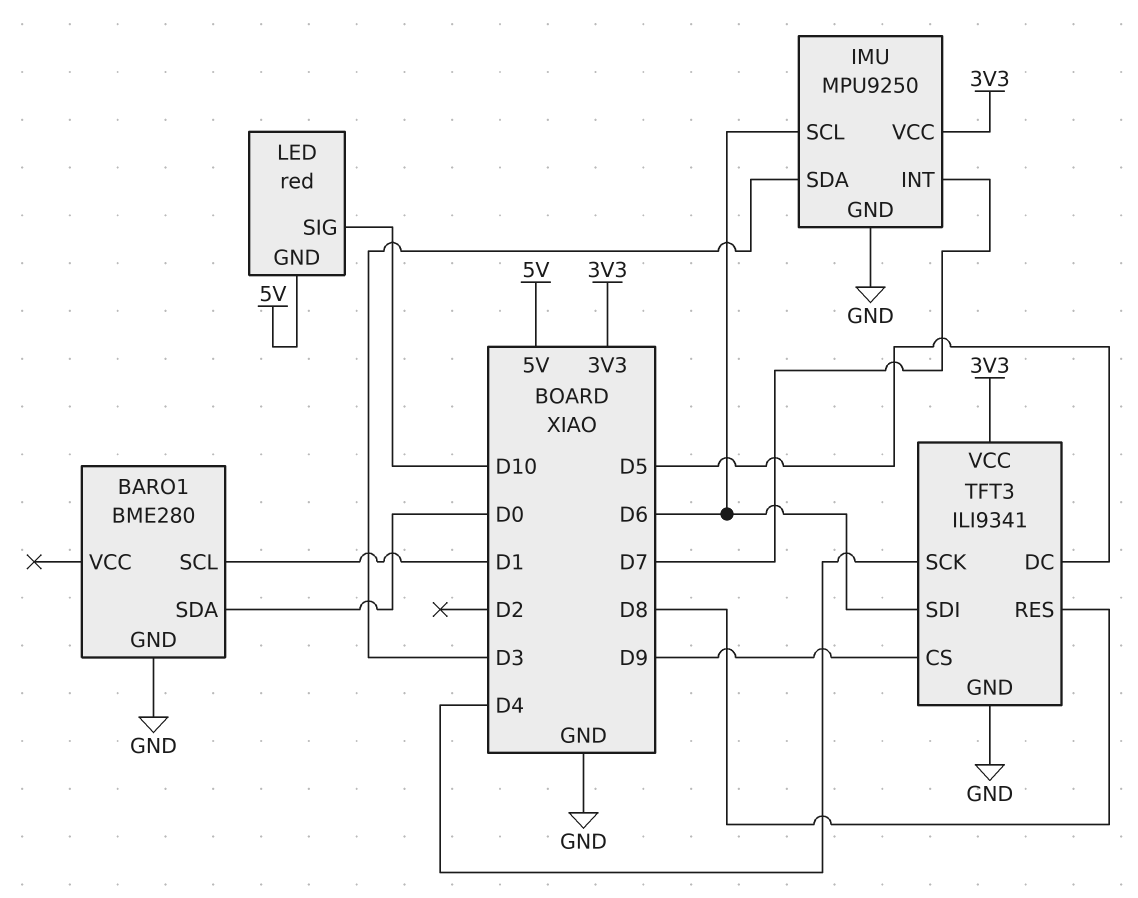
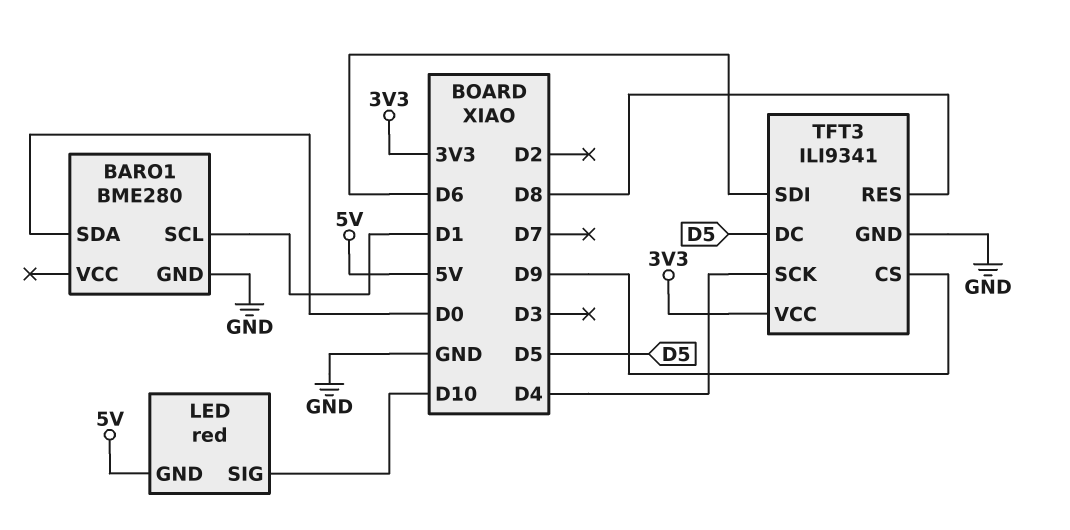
IMU: MPU9250 -> none
IMU pin GND: GND -> none
IMU pin INT: D7 -> none
IMU pin SCL: D6 -> none
IMU pin SDA: D3 -> none
IMU pin VCC: 3V3 -> none

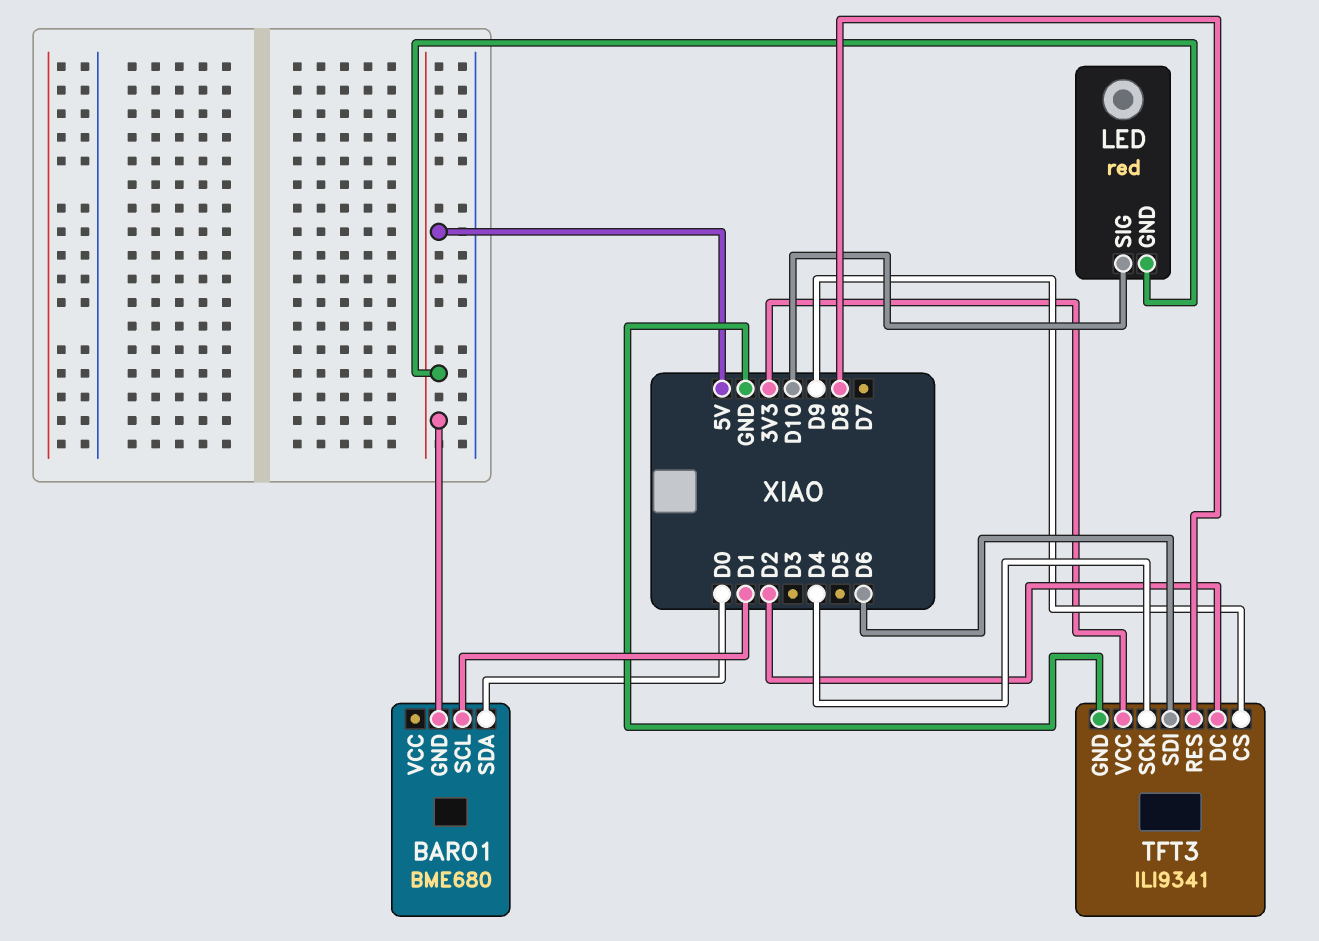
BARO1: BME280 -> BME680
BARO1 pin GND: GND -> 5V
TFT3 pin DC: D5 -> D2

